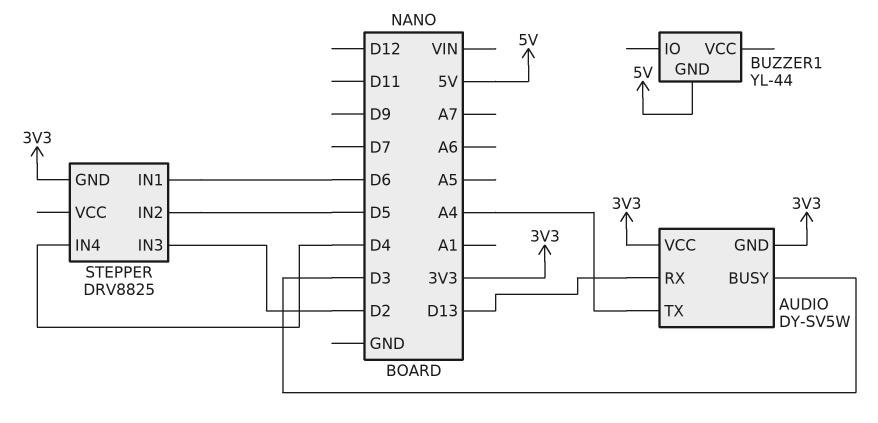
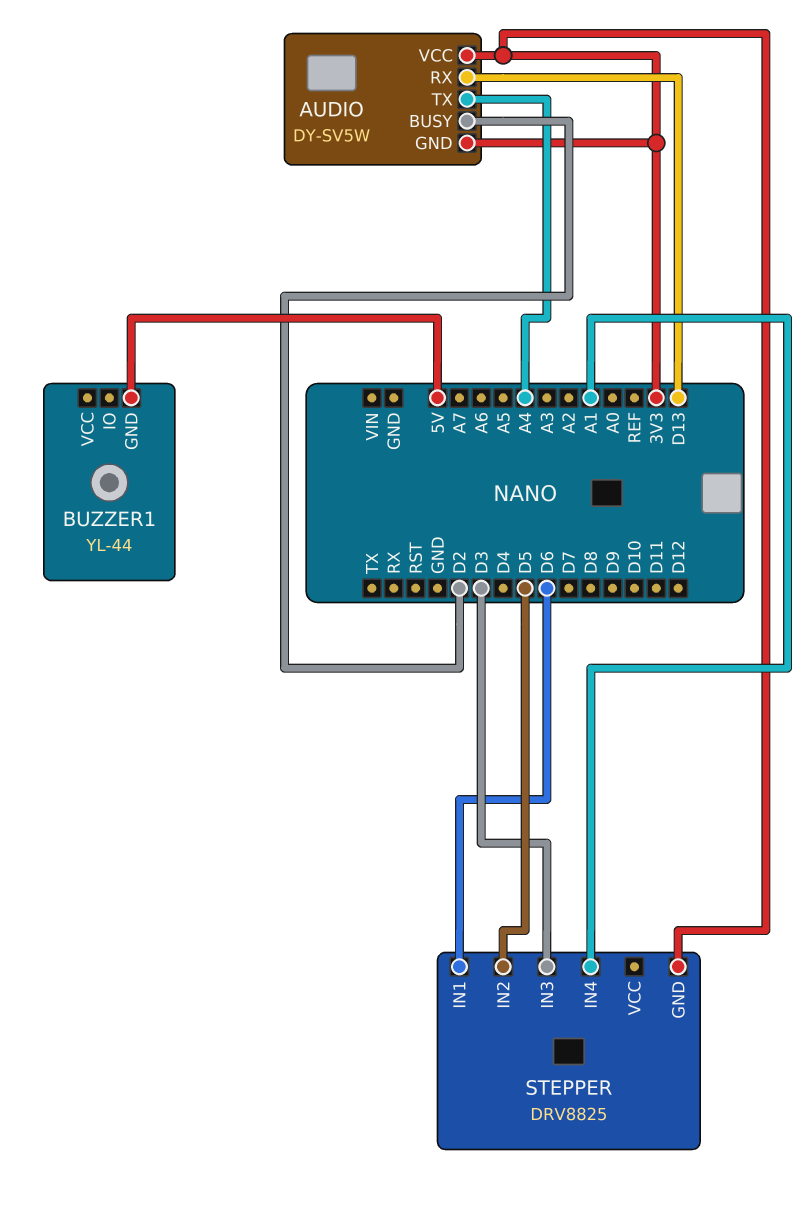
AUDIO pin BUSY: D3 -> D2
STEPPER pin IN3: D2 -> D3
STEPPER pin IN4: D4 -> A1

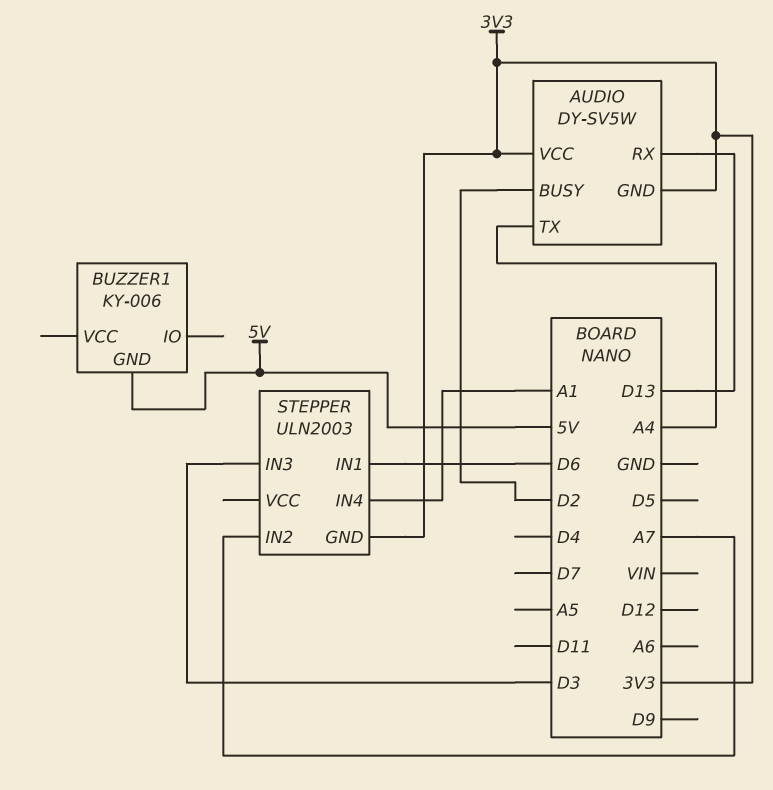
BUZZER1: YL-44 -> KY-006
STEPPER: DRV8825 -> ULN2003
STEPPER pin IN2: D5 -> A7

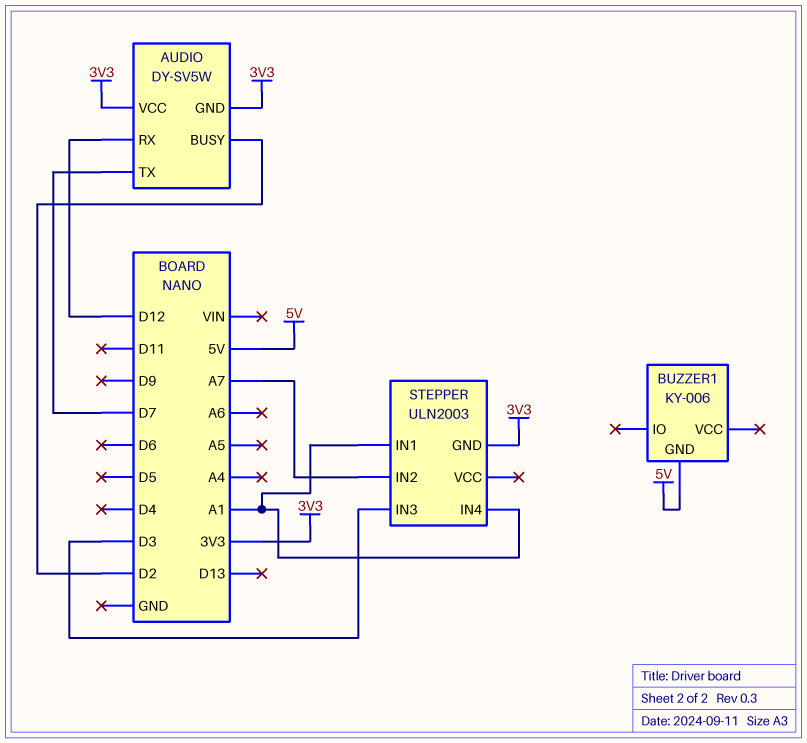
AUDIO pin RX: D13 -> D12
AUDIO pin TX: A4 -> D7
STEPPER pin IN1: D6 -> A1

